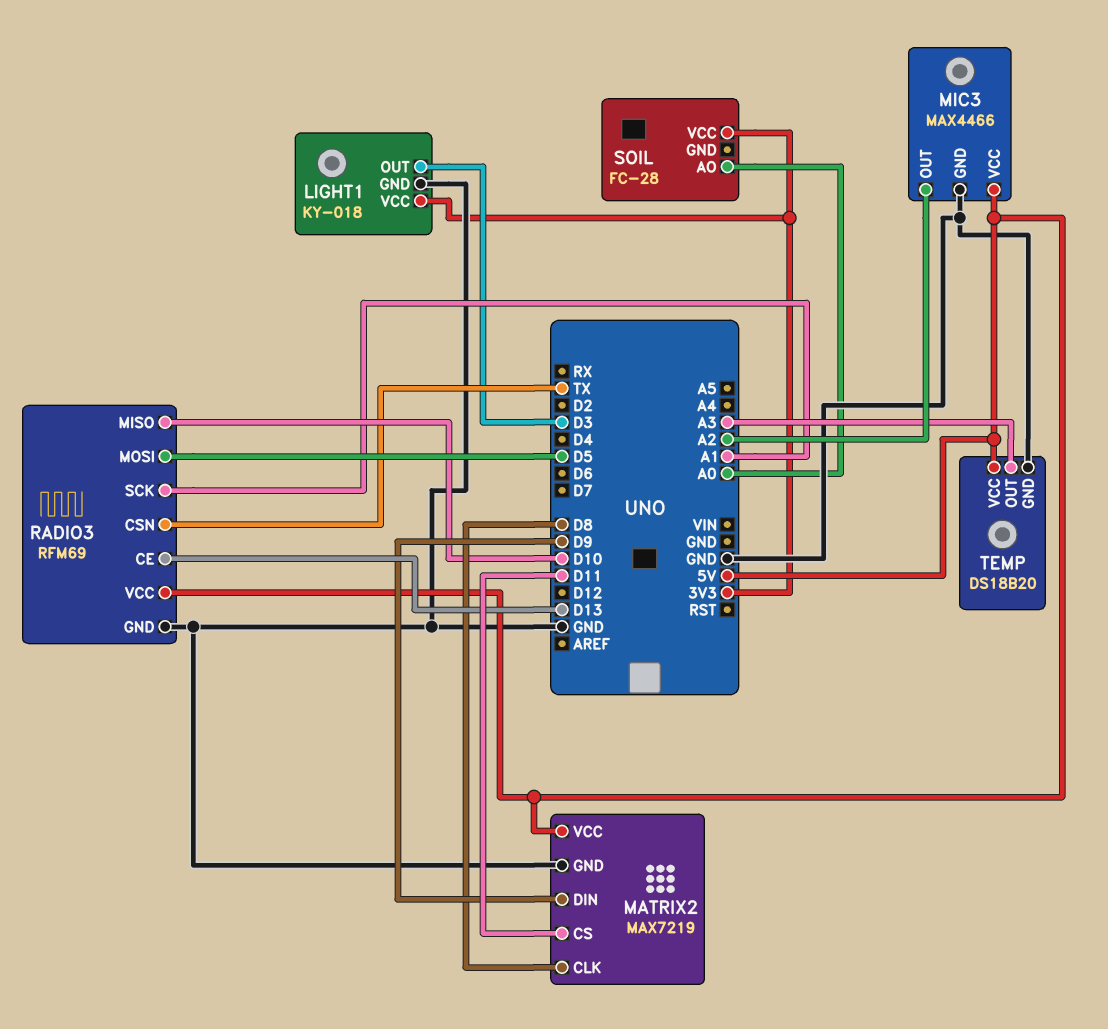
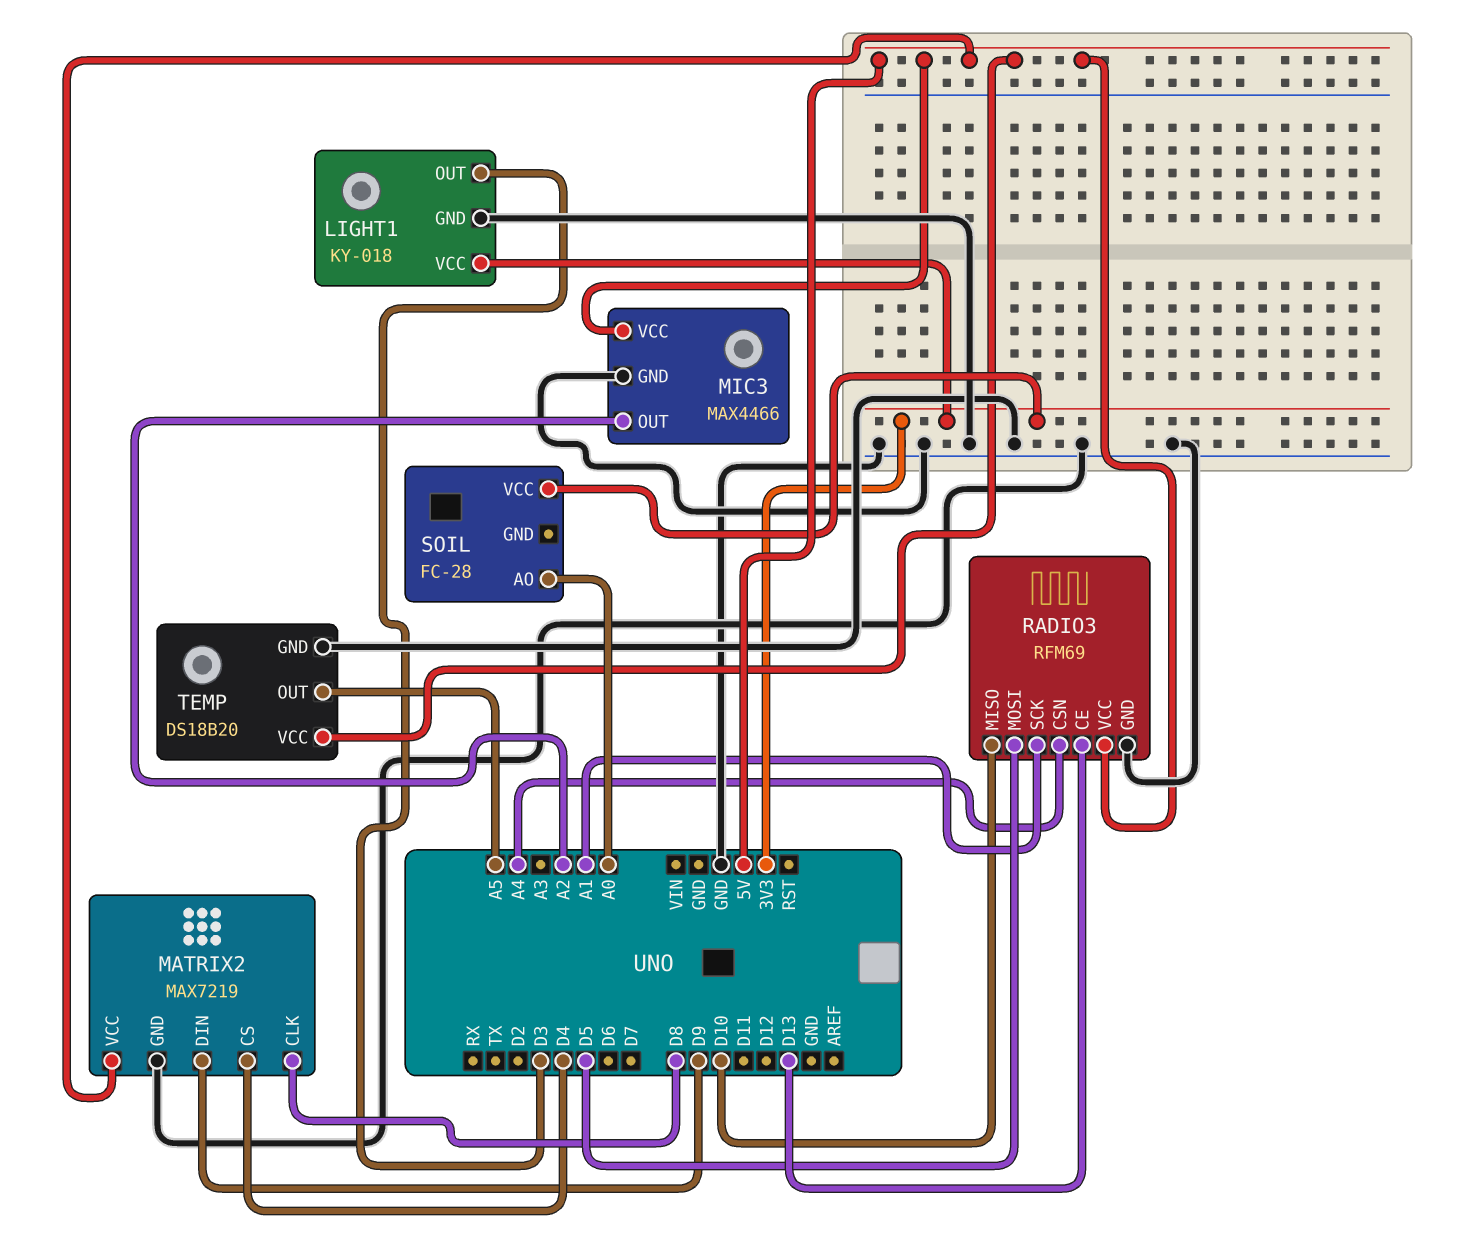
MATRIX2 pin CS: D11 -> D4
RADIO3 pin CSN: TX -> A4
TEMP pin OUT: A3 -> A5

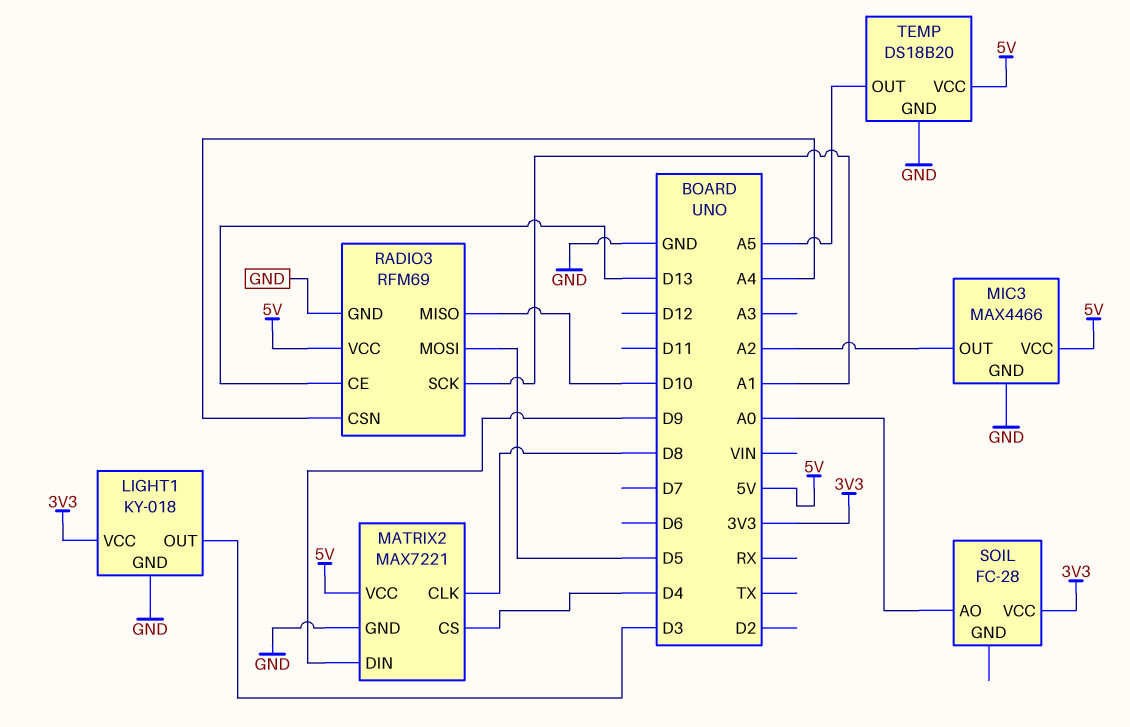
MATRIX2: MAX7219 -> MAX7221

